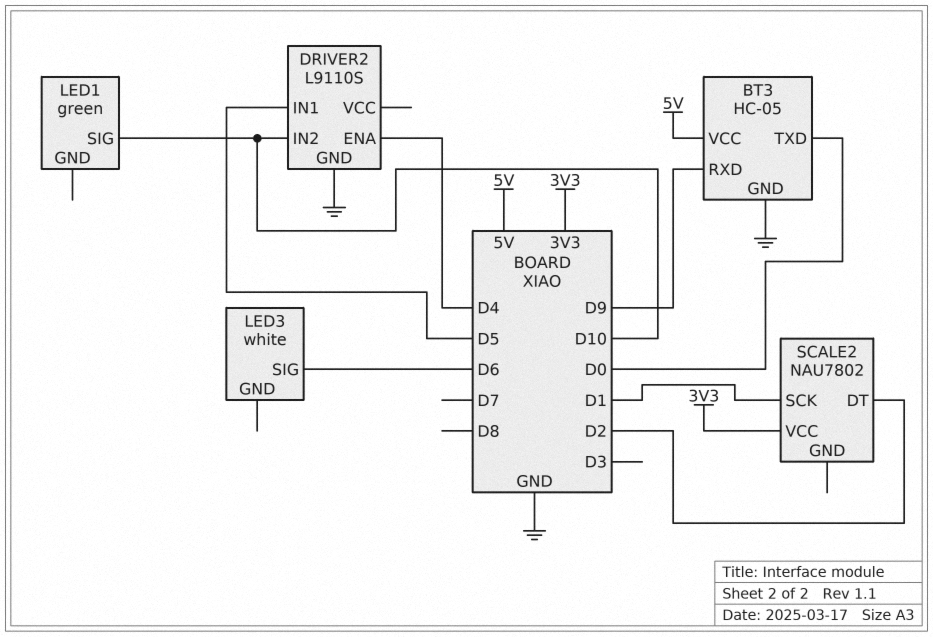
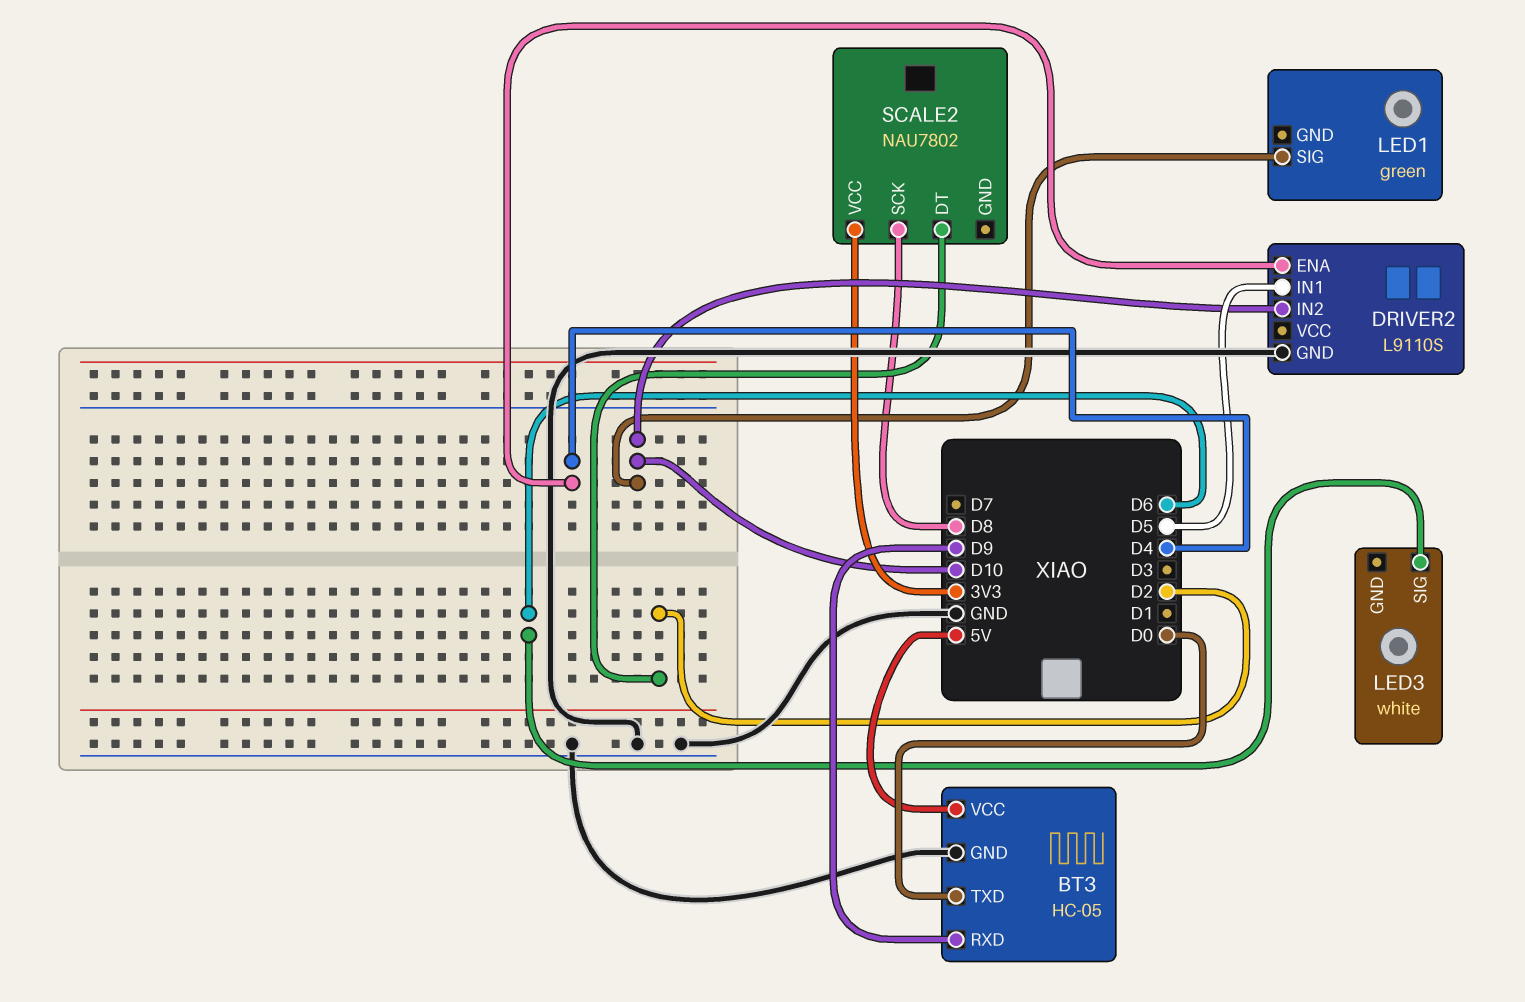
SCALE2 pin SCK: D1 -> D8

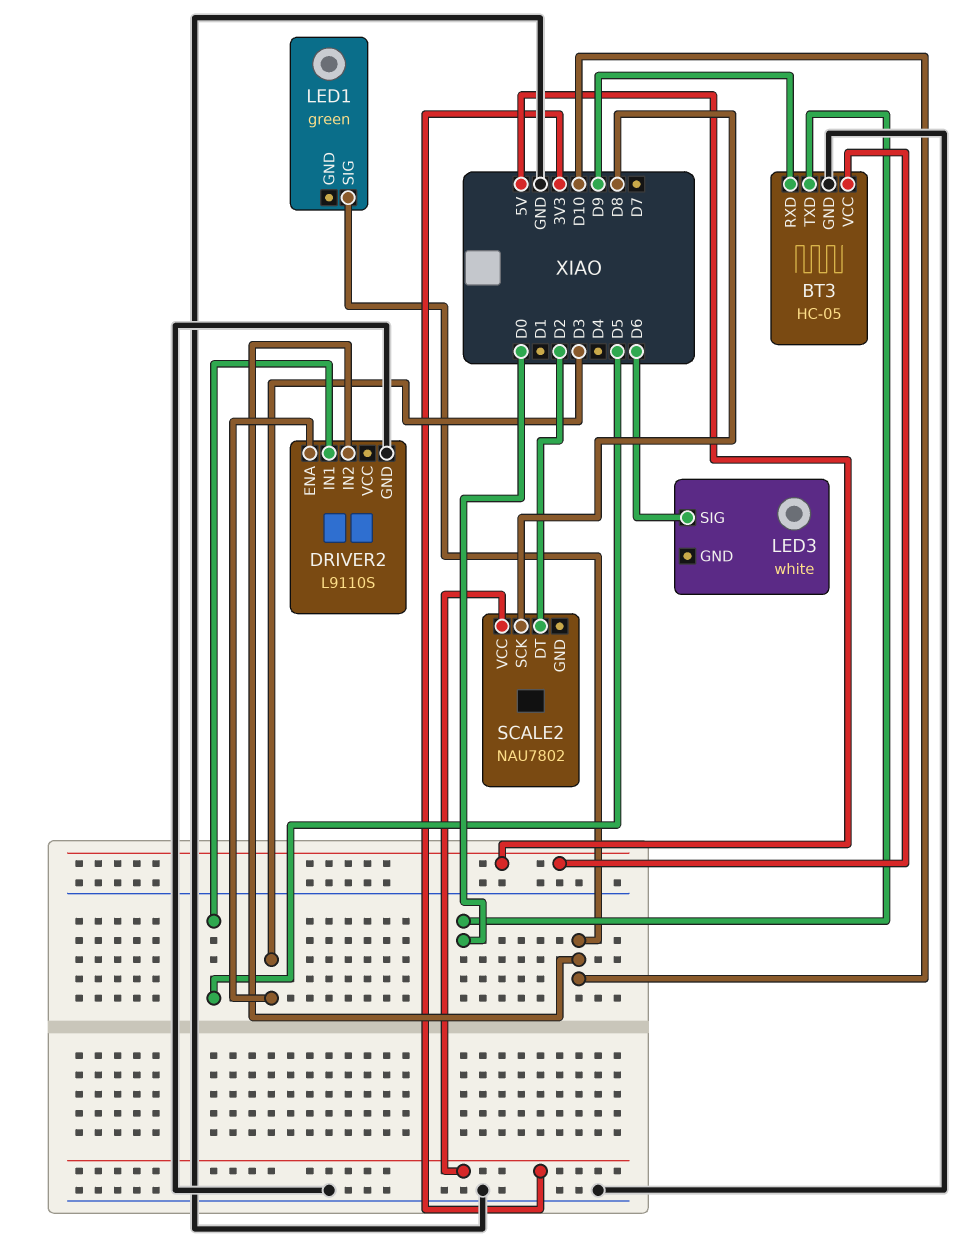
DRIVER2 pin ENA: D4 -> D3

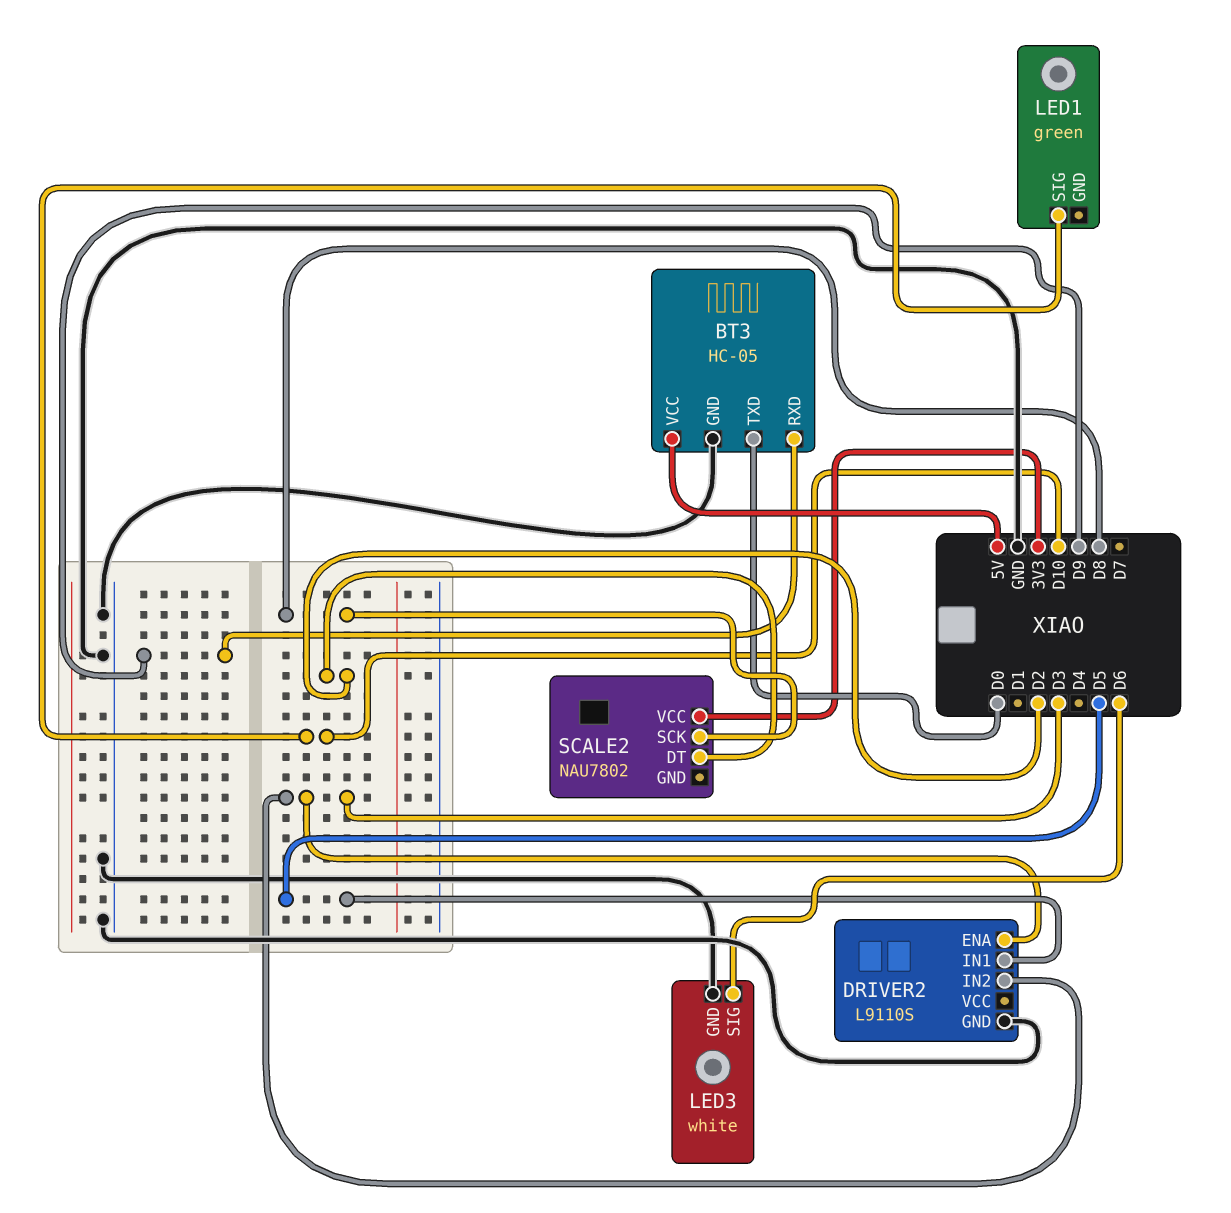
DRIVER2 pin IN2: D10 -> D3
LED3 pin GND: none -> GND

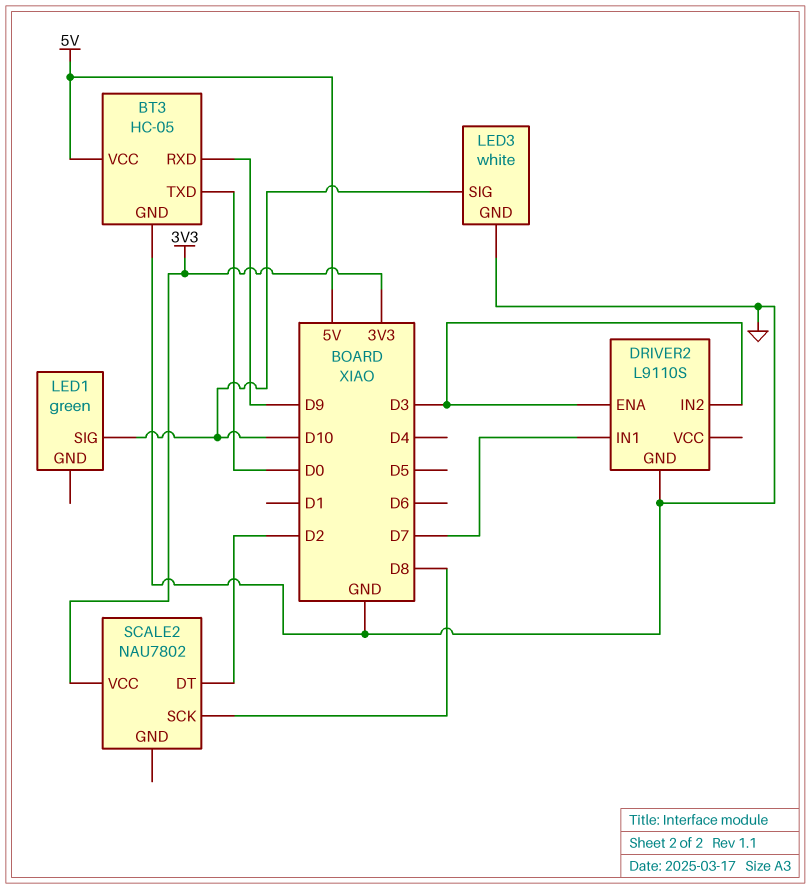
DRIVER2 pin IN1: D5 -> D7
LED3 pin SIG: D6 -> D10

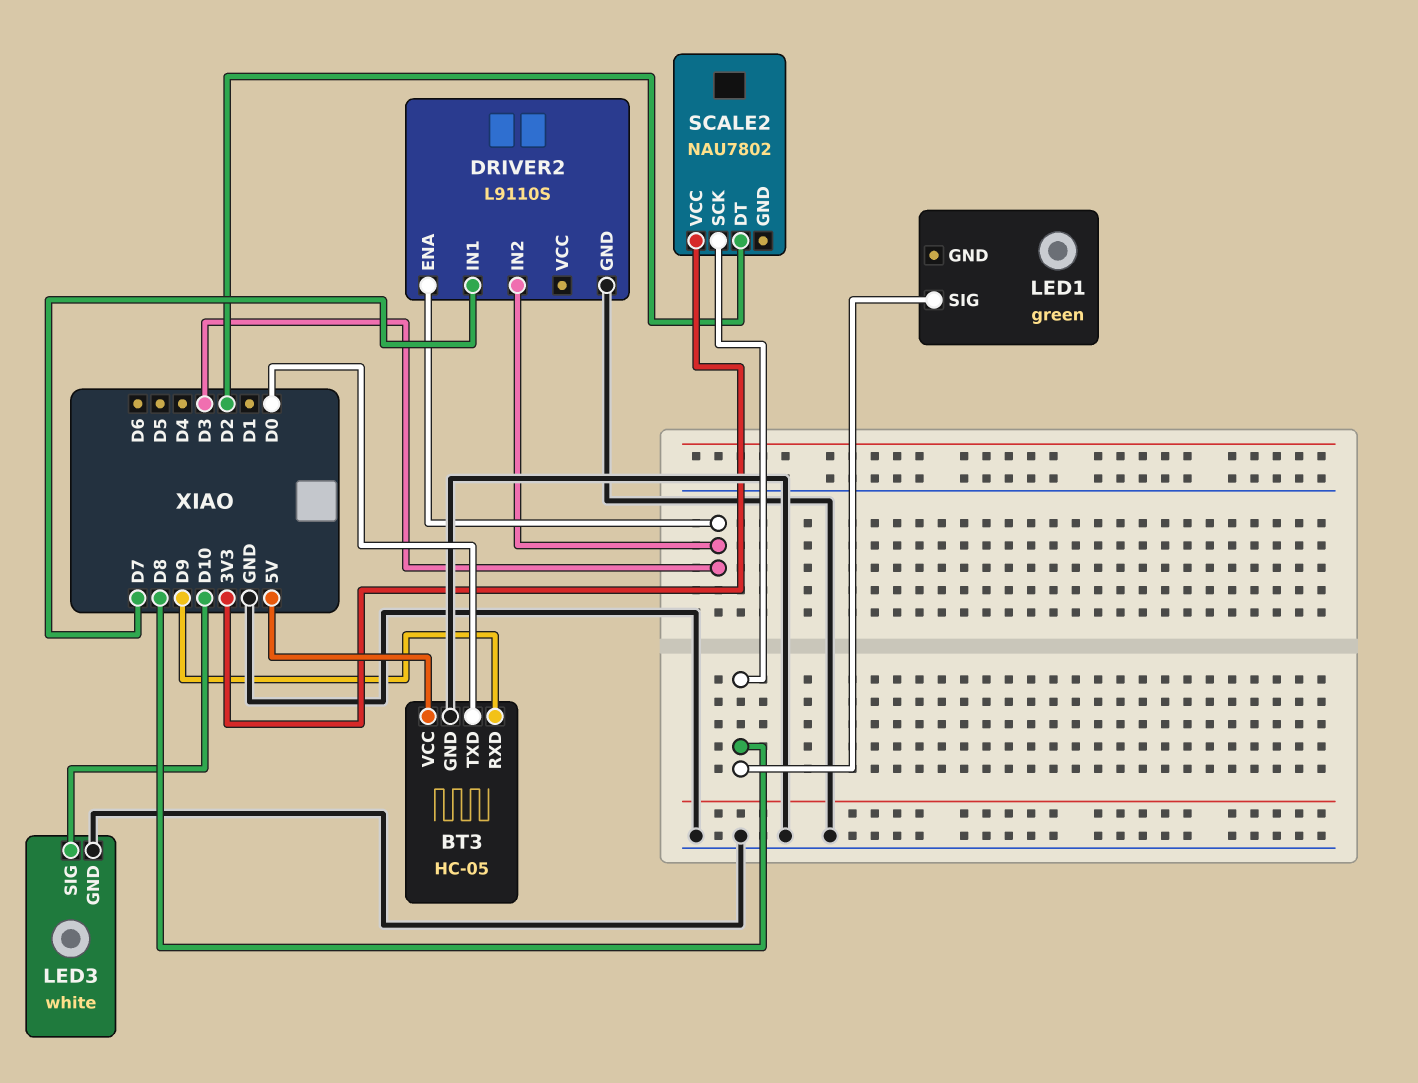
LED1 pin SIG: D10 -> D8

